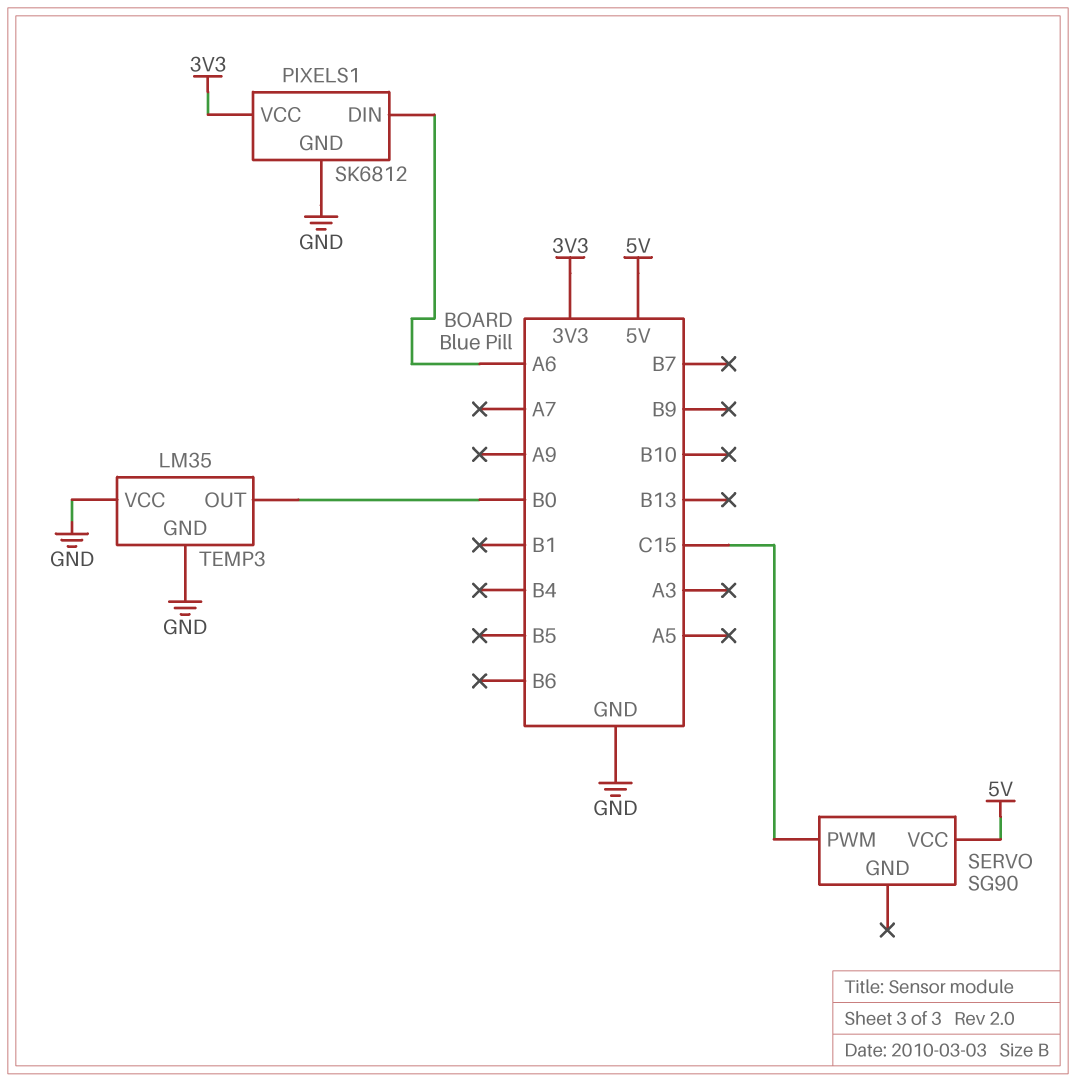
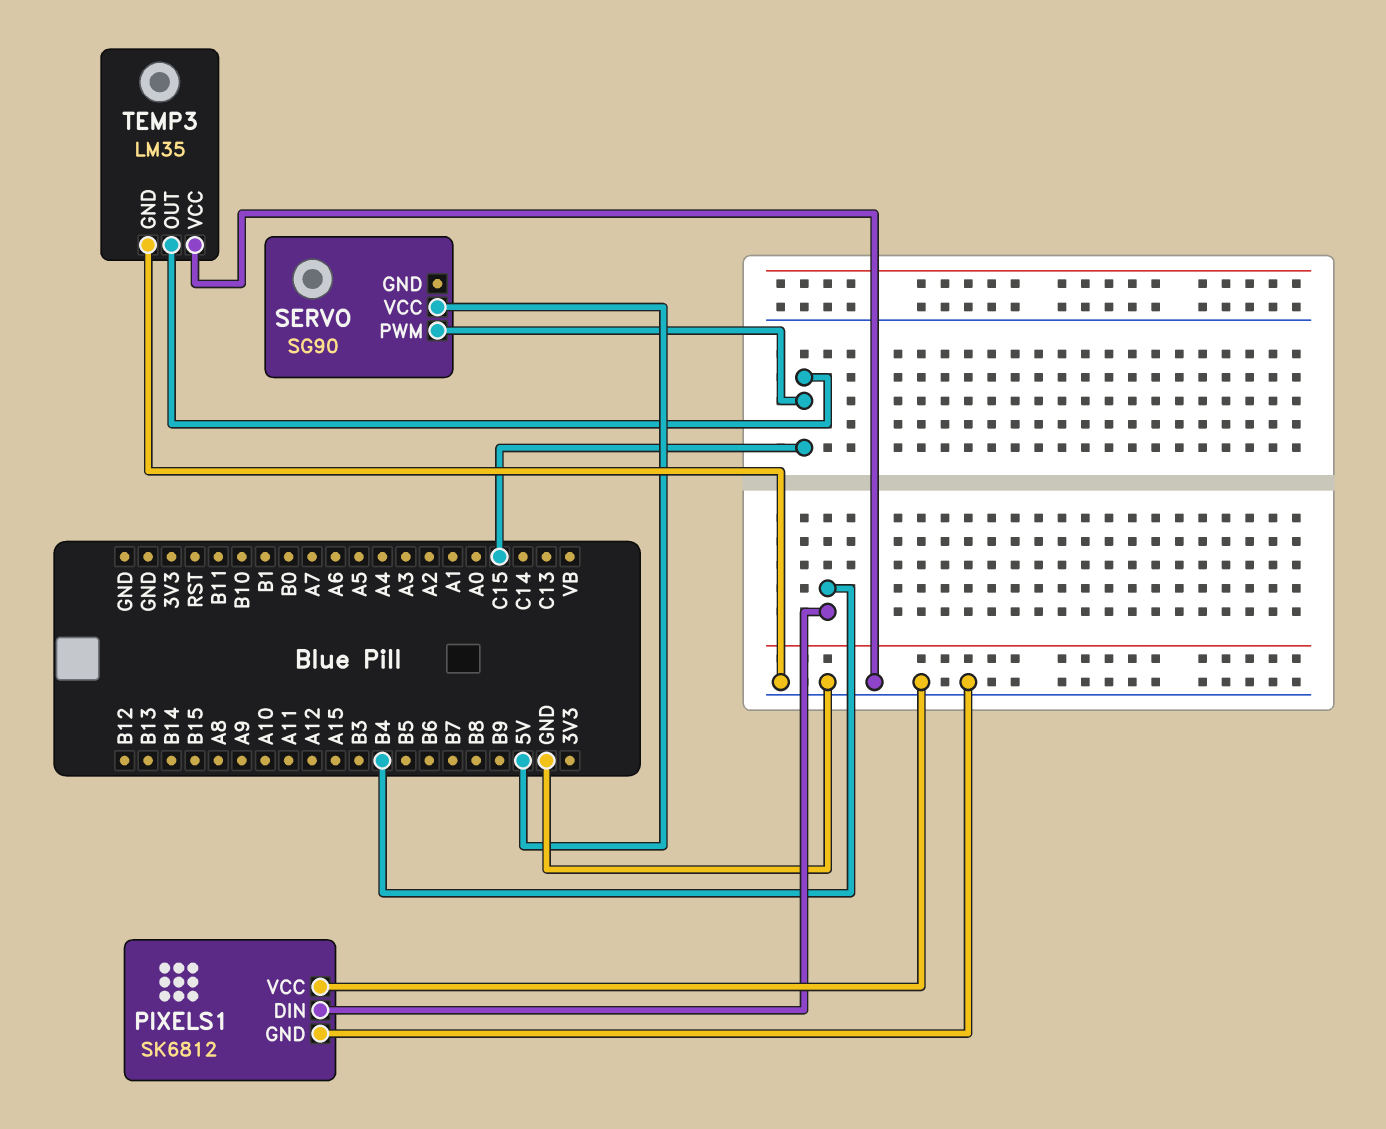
PIXELS1 pin DIN: A6 -> B4
PIXELS1 pin VCC: 3V3 -> GND
TEMP3 pin OUT: B0 -> C15

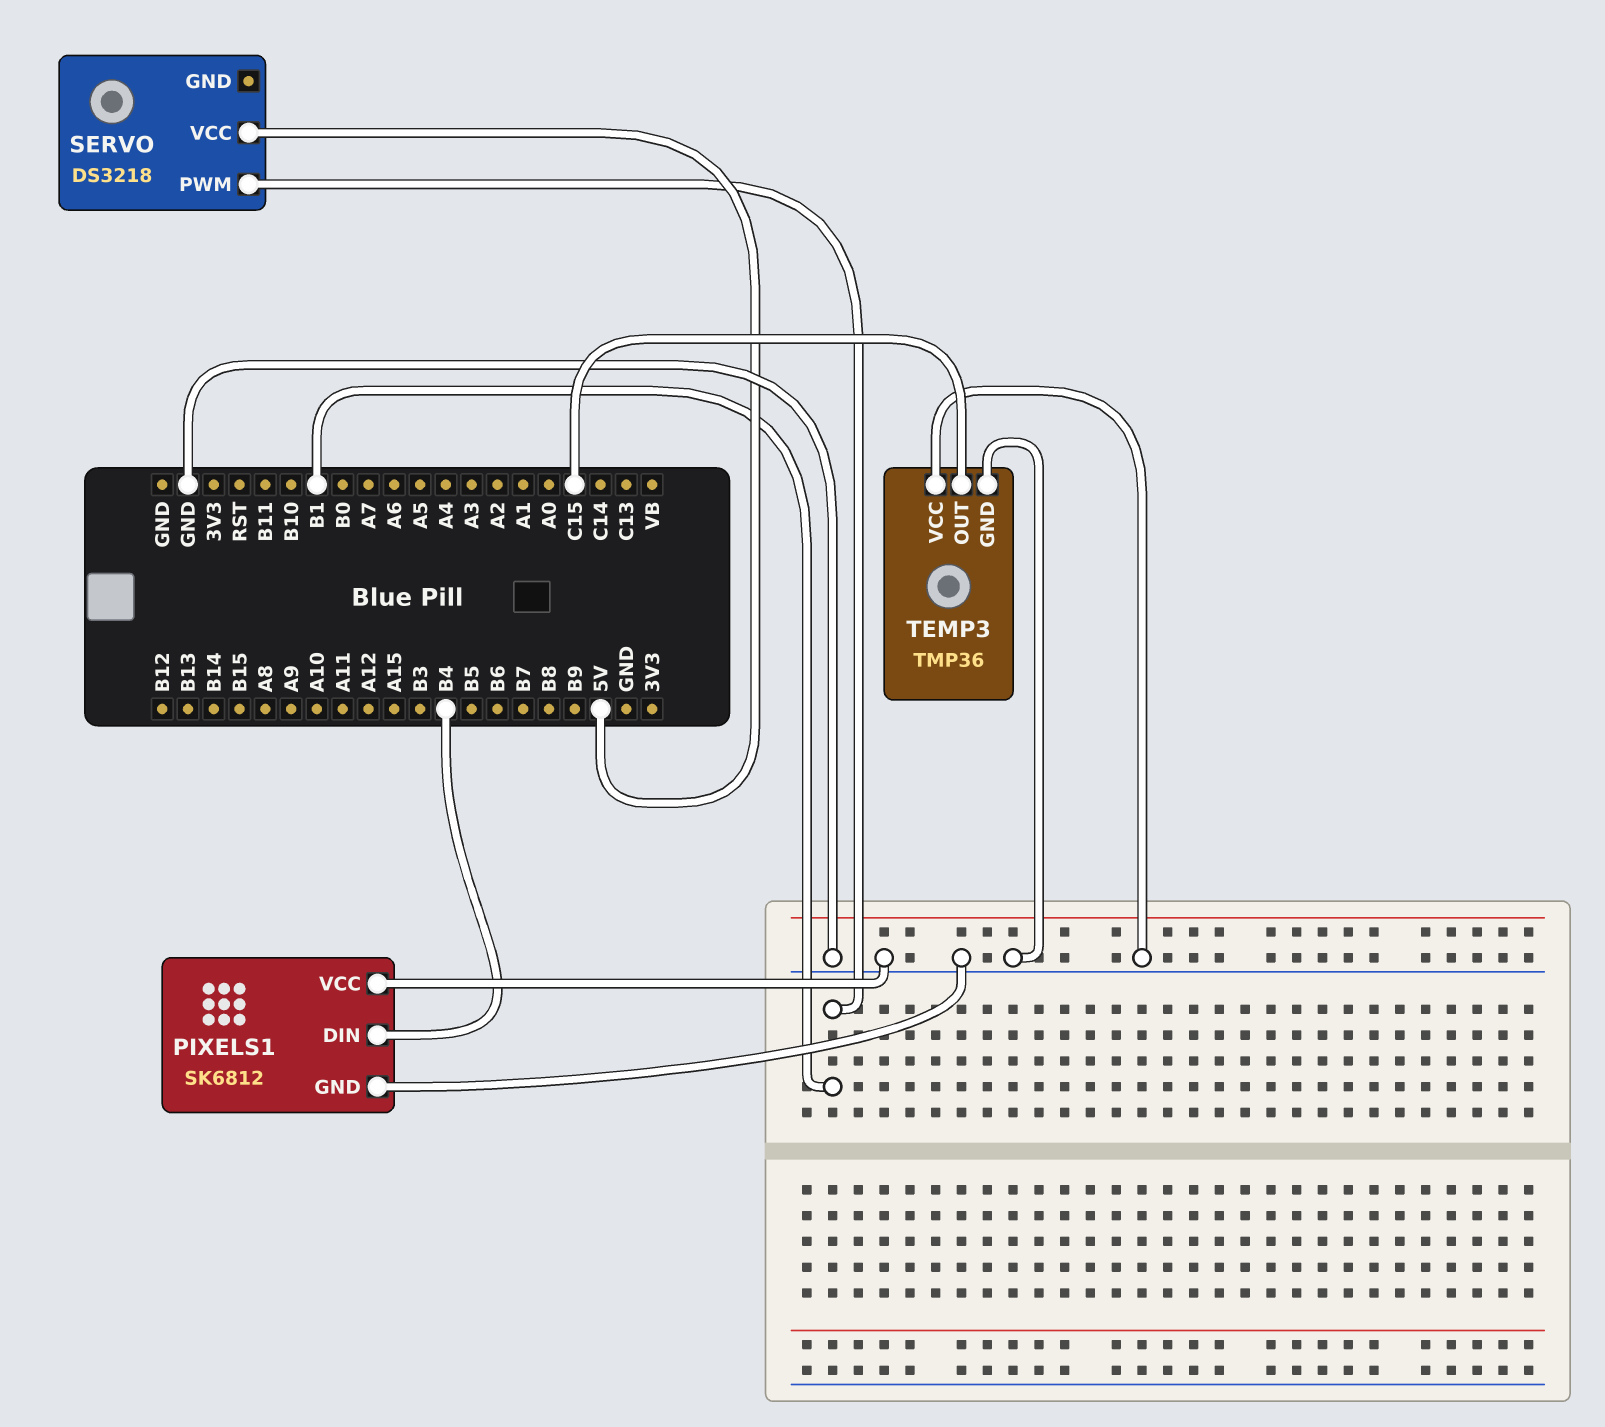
SERVO: SG90 -> DS3218
SERVO pin PWM: C15 -> B1
TEMP3: LM35 -> TMP36

